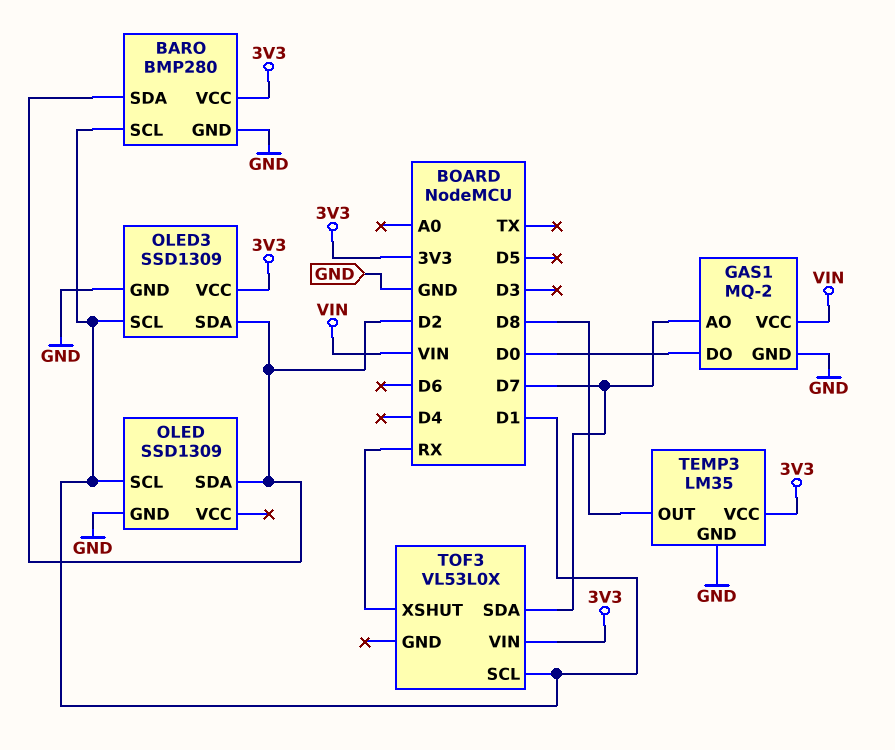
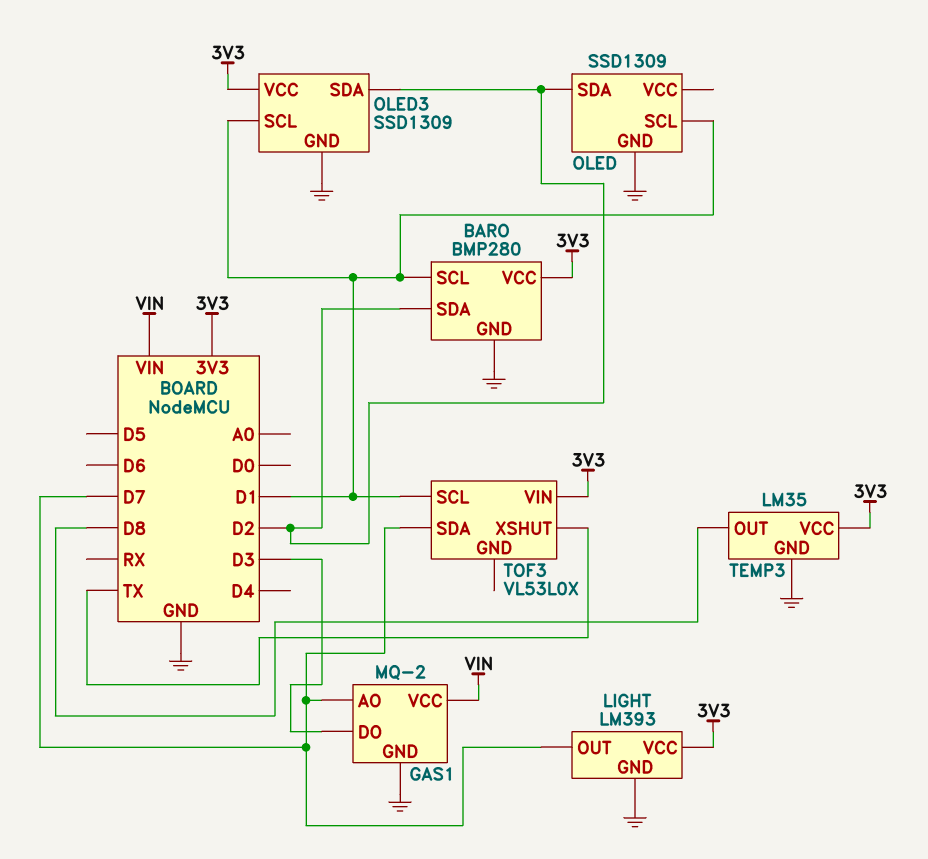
GAS1 pin DO: D0 -> D3
LIGHT: none -> LM393
LIGHT pin GND: none -> GND
LIGHT pin OUT: none -> D7
LIGHT pin VCC: none -> 3V3
TOF3 pin XSHUT: RX -> TX

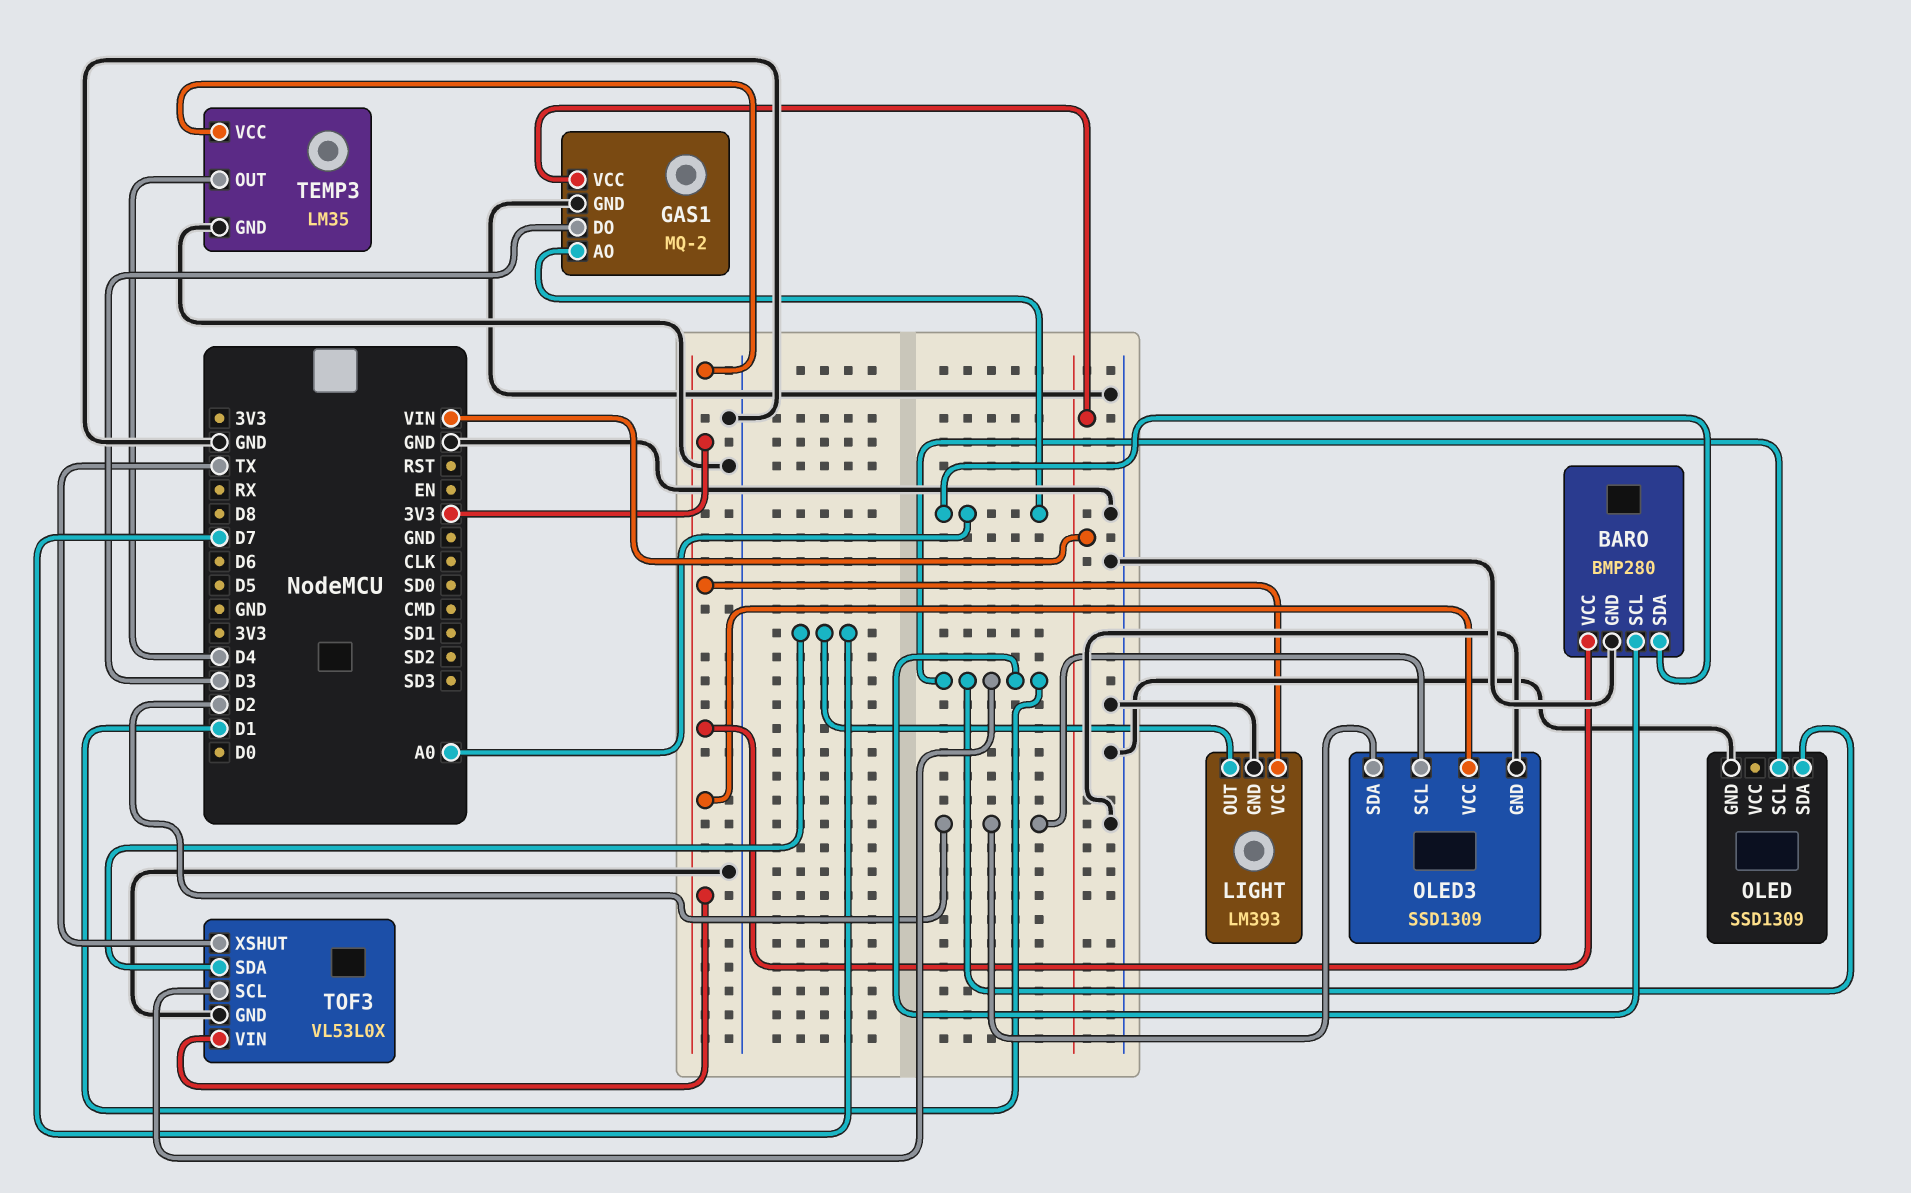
BARO pin SDA: D2 -> A0
GAS1 pin AO: D7 -> A0
OLED pin SDA: D2 -> D1
OLED3 pin SCL: D1 -> D2
TEMP3 pin OUT: D8 -> D4
TOF3 pin GND: none -> GND

